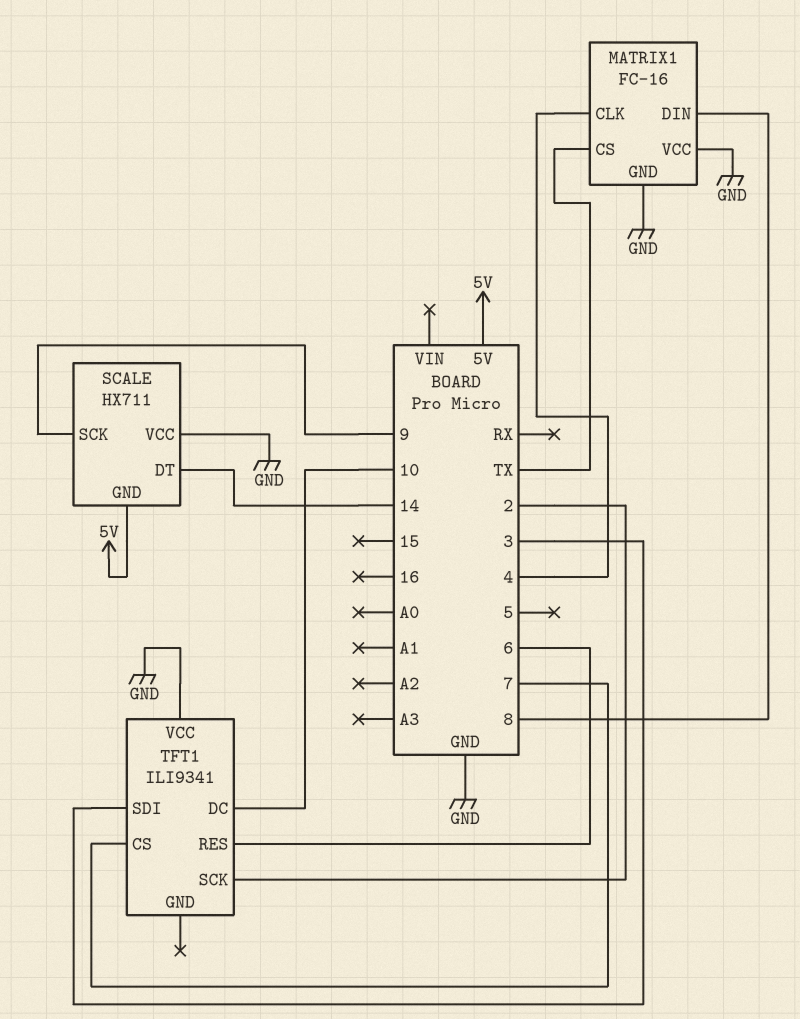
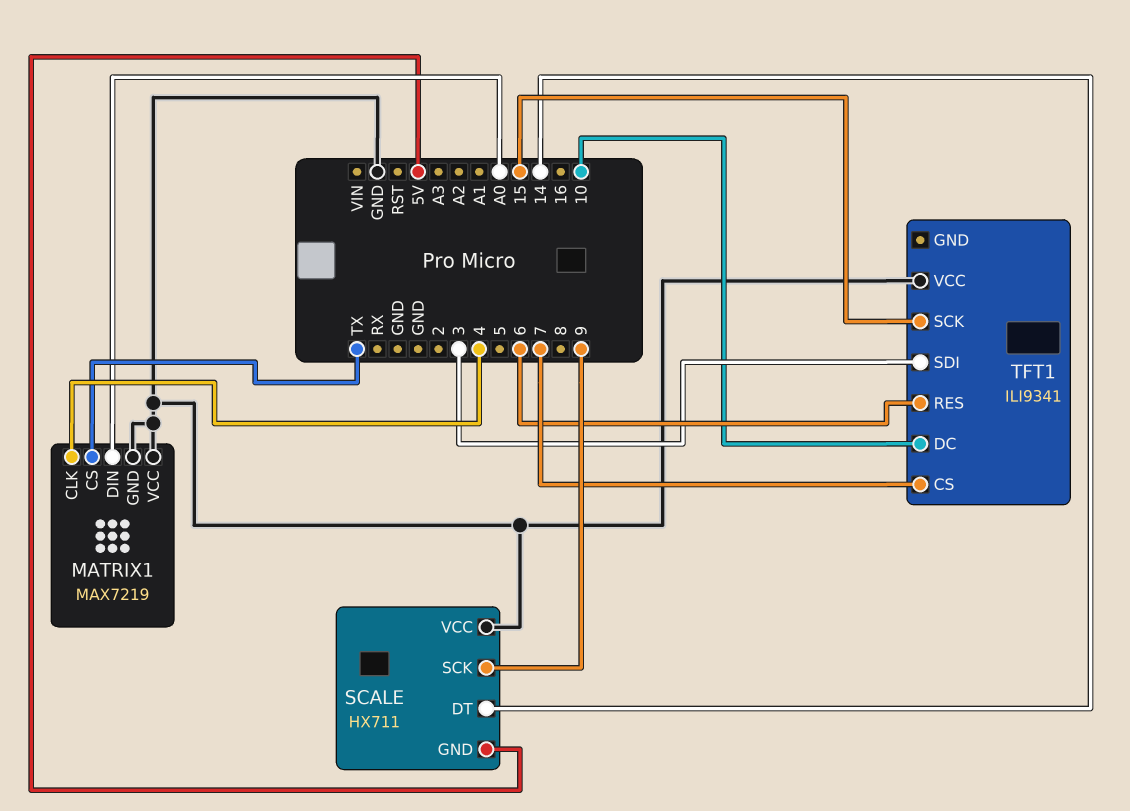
MATRIX1: FC-16 -> MAX7219
MATRIX1 pin DIN: 8 -> A0
TFT1 pin SCK: 2 -> 15

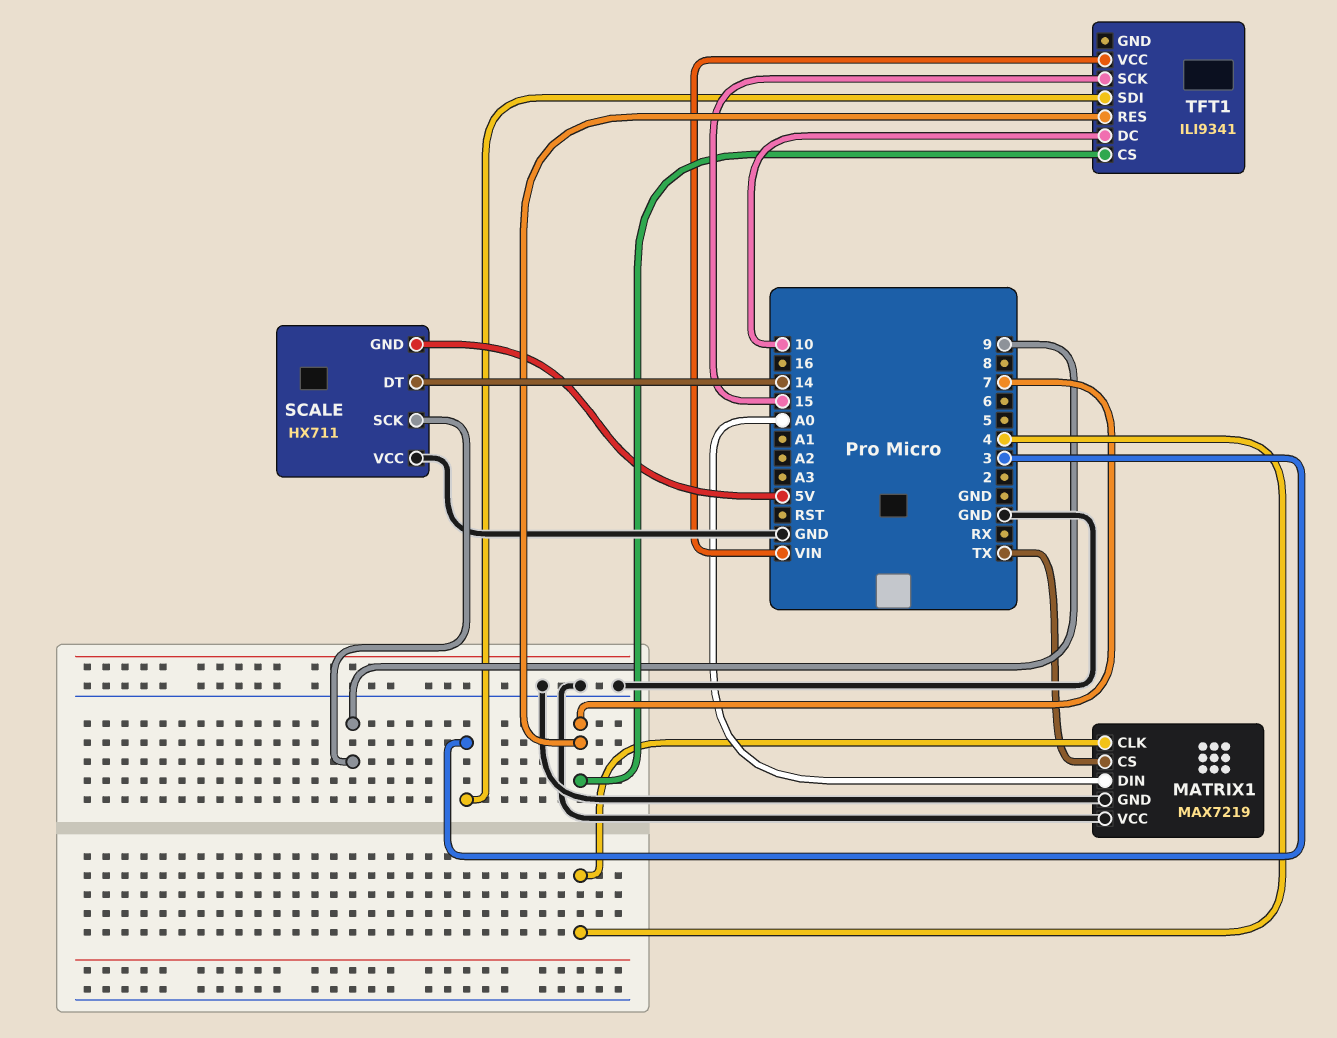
TFT1 pin RES: 6 -> 7
TFT1 pin VCC: GND -> VIN

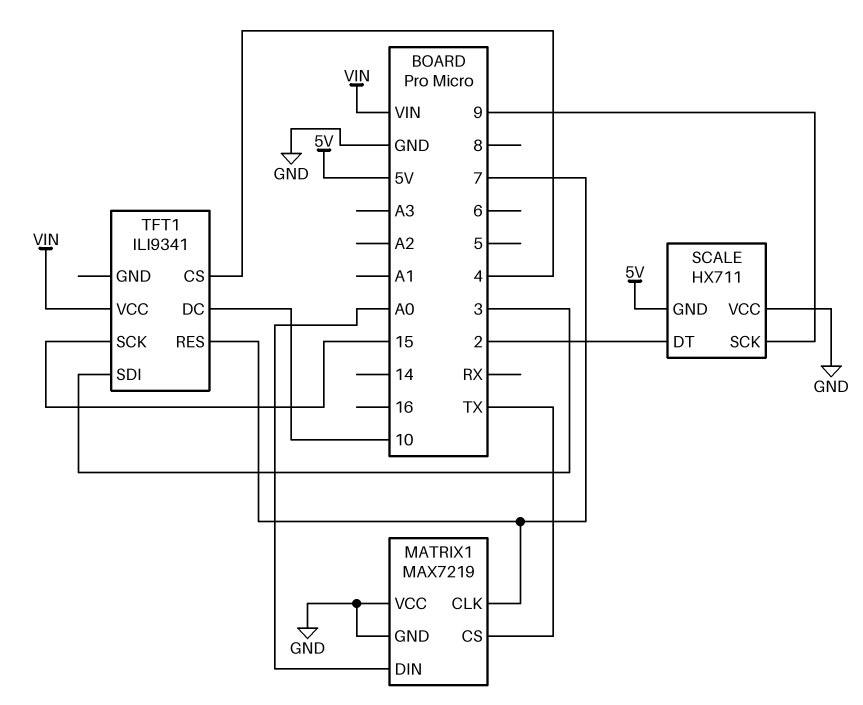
MATRIX1 pin CLK: 4 -> 7
SCALE pin DT: 14 -> 2
TFT1 pin CS: 7 -> 4

